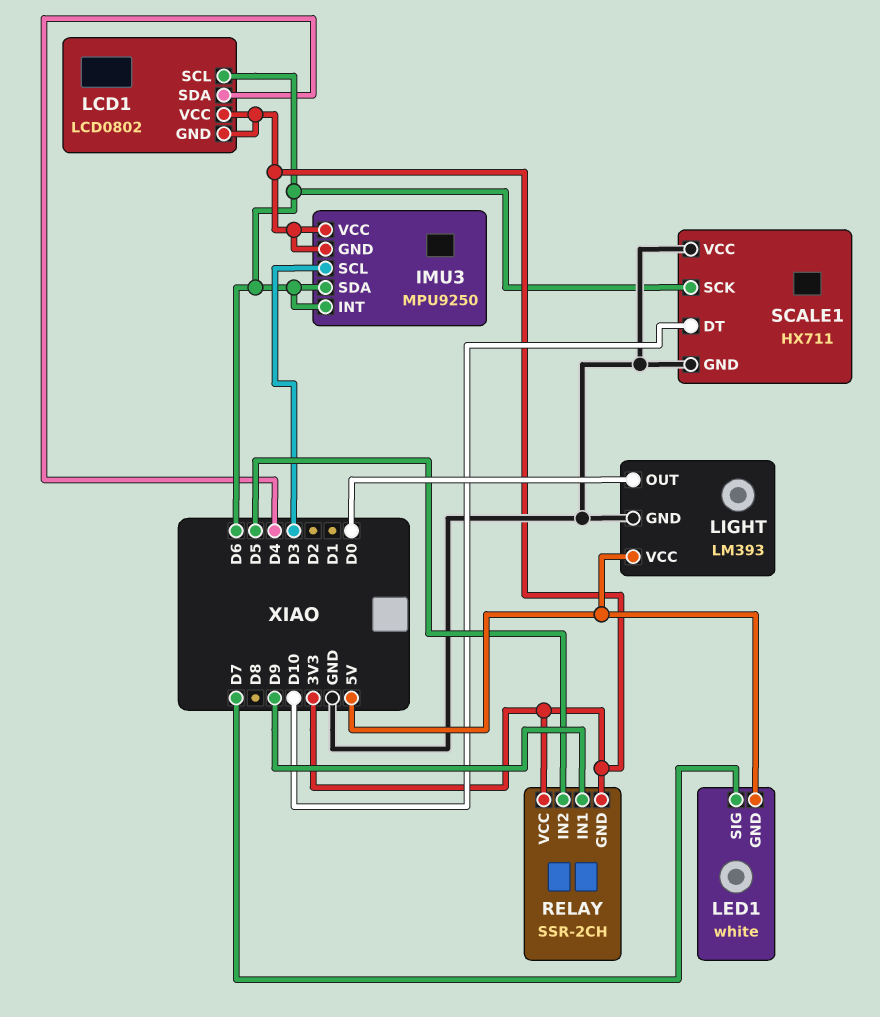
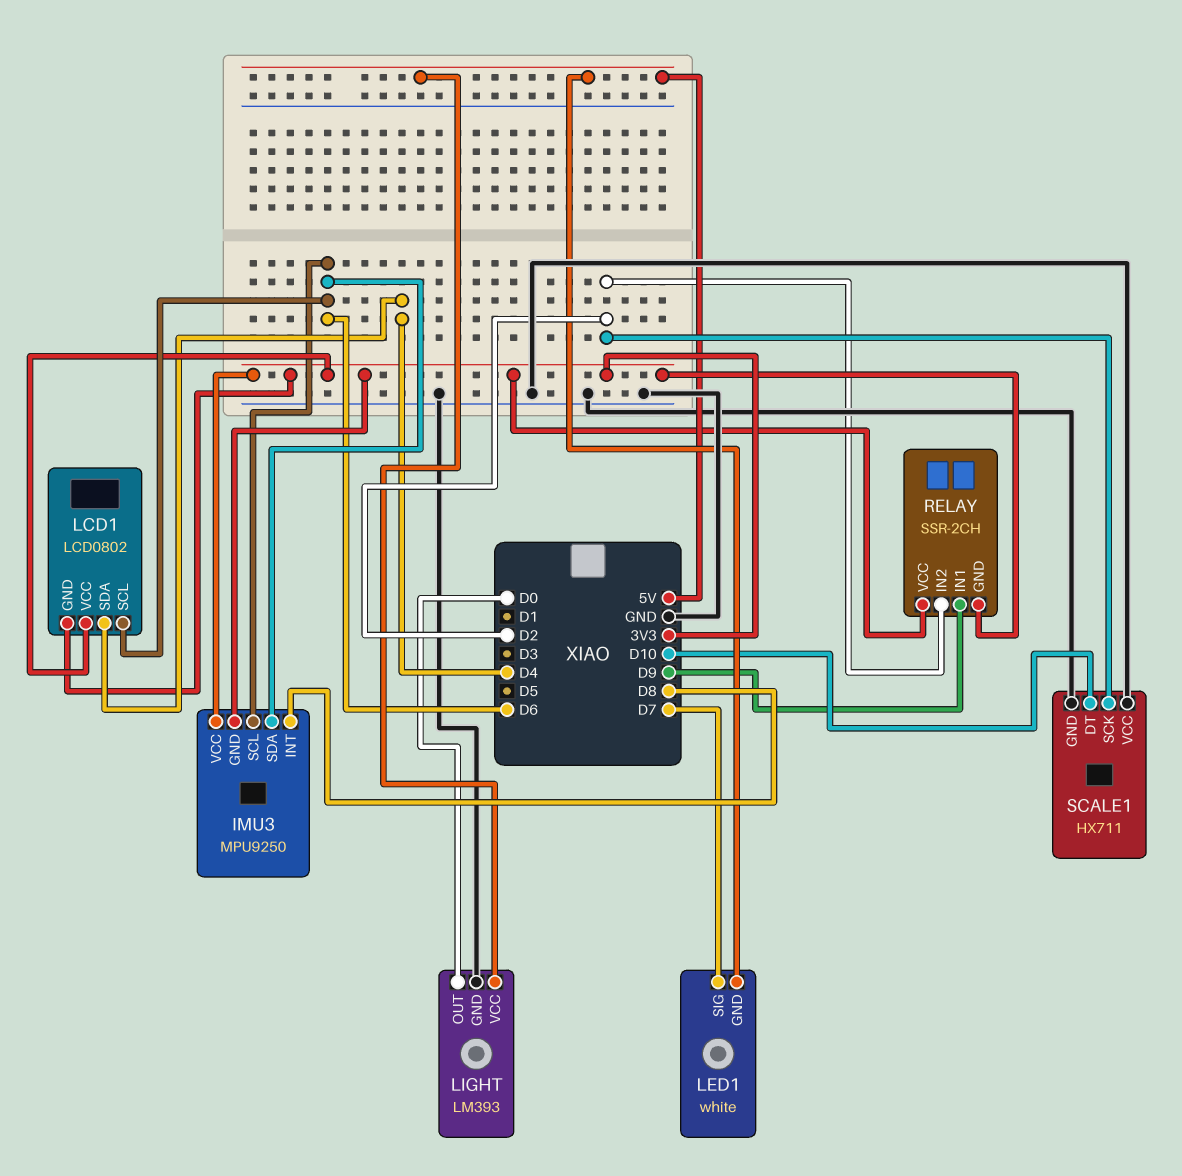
IMU3 pin INT: D6 -> D8
IMU3 pin SCL: D3 -> D6
RELAY pin IN2: D5 -> D2
SCALE1 pin SCK: D6 -> D2

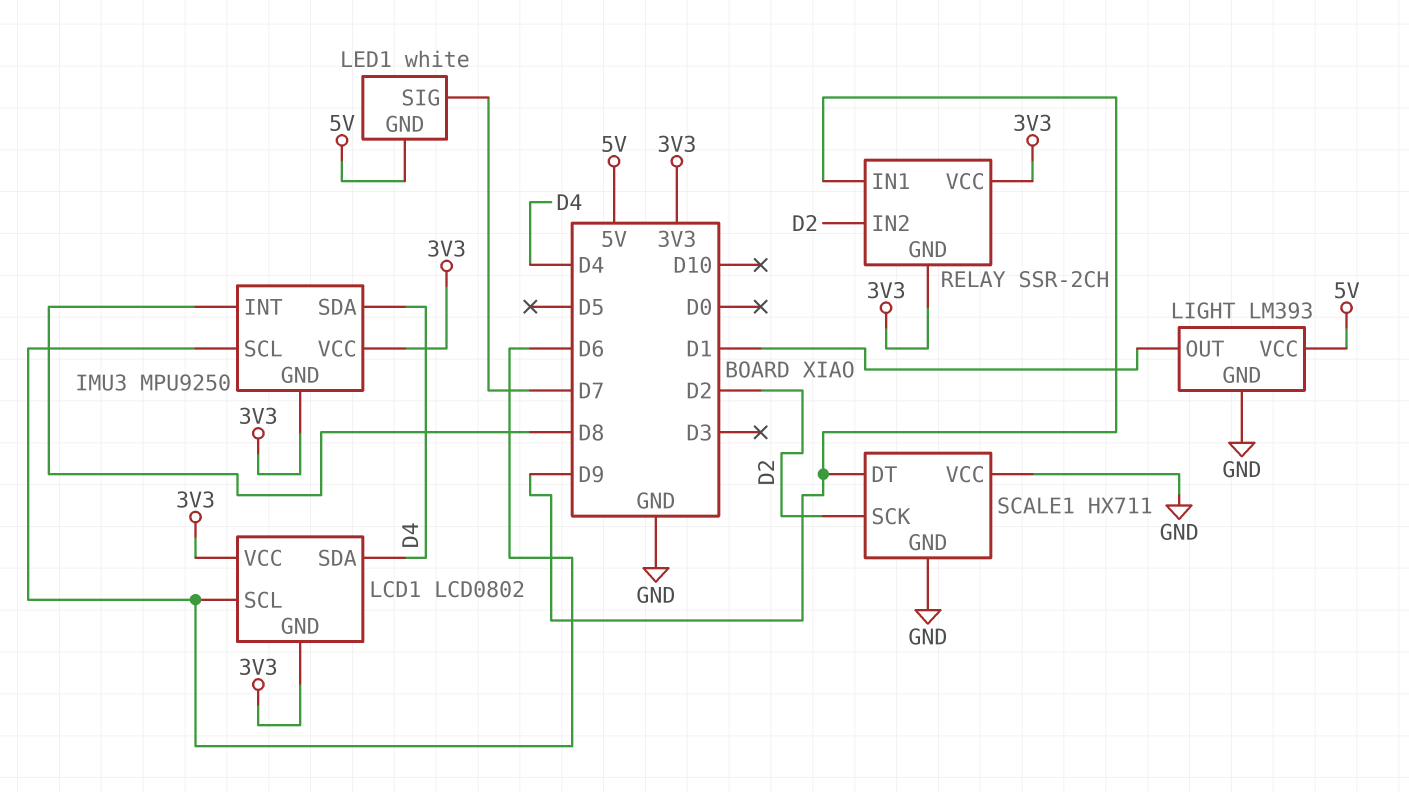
IMU3 pin SDA: D6 -> D4
LIGHT pin OUT: D0 -> D1
SCALE1 pin DT: D10 -> D9

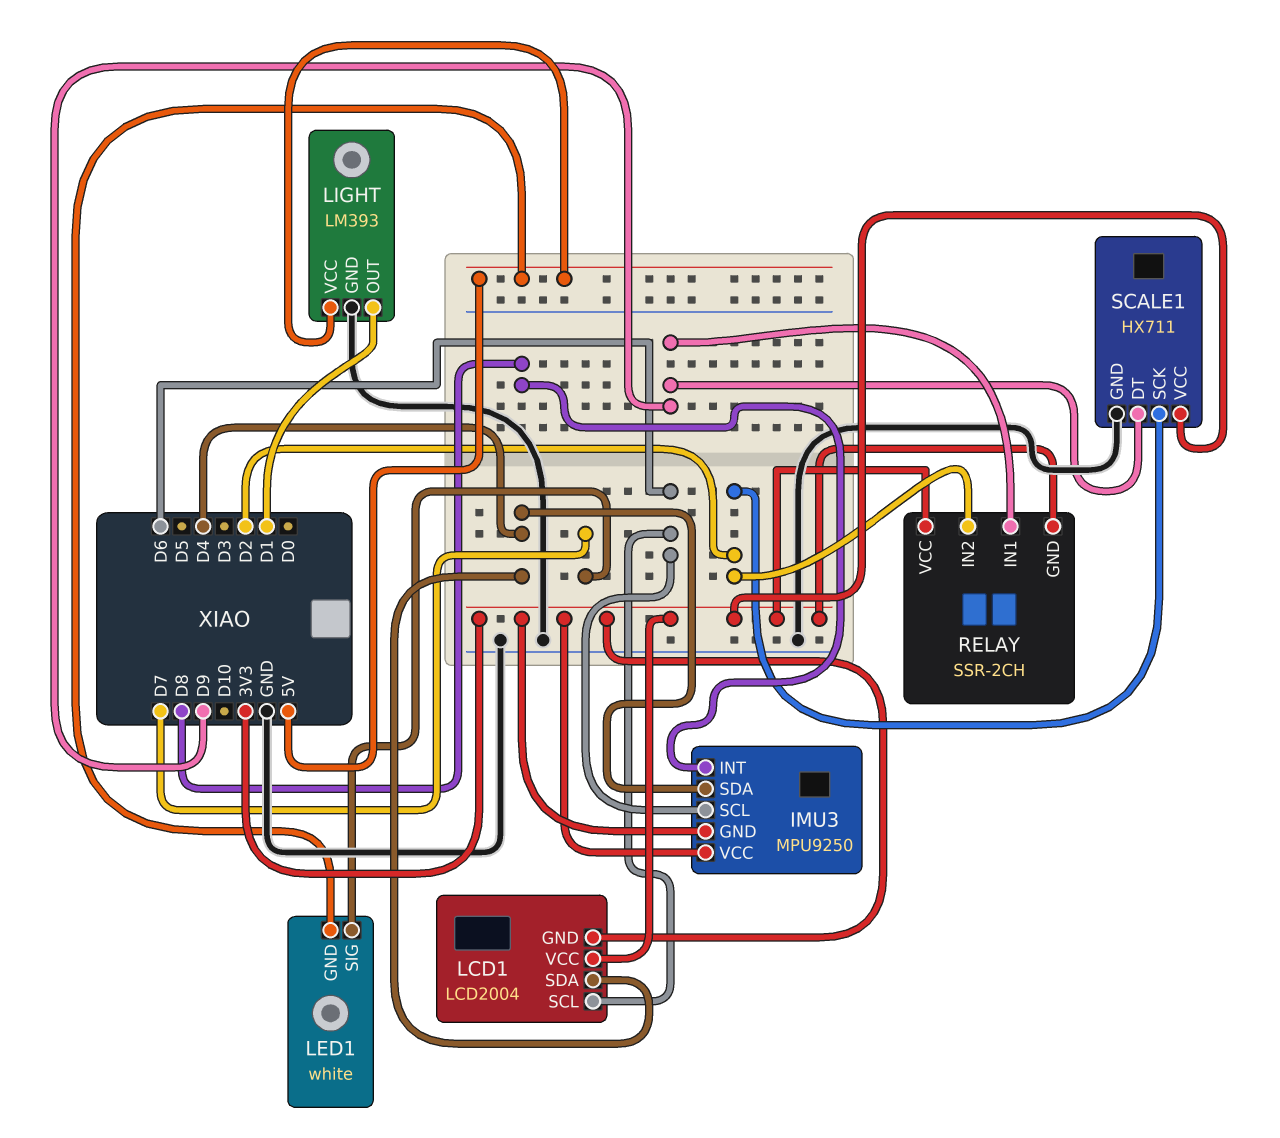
LCD1: LCD0802 -> LCD2004
SCALE1 pin VCC: GND -> 3V3

